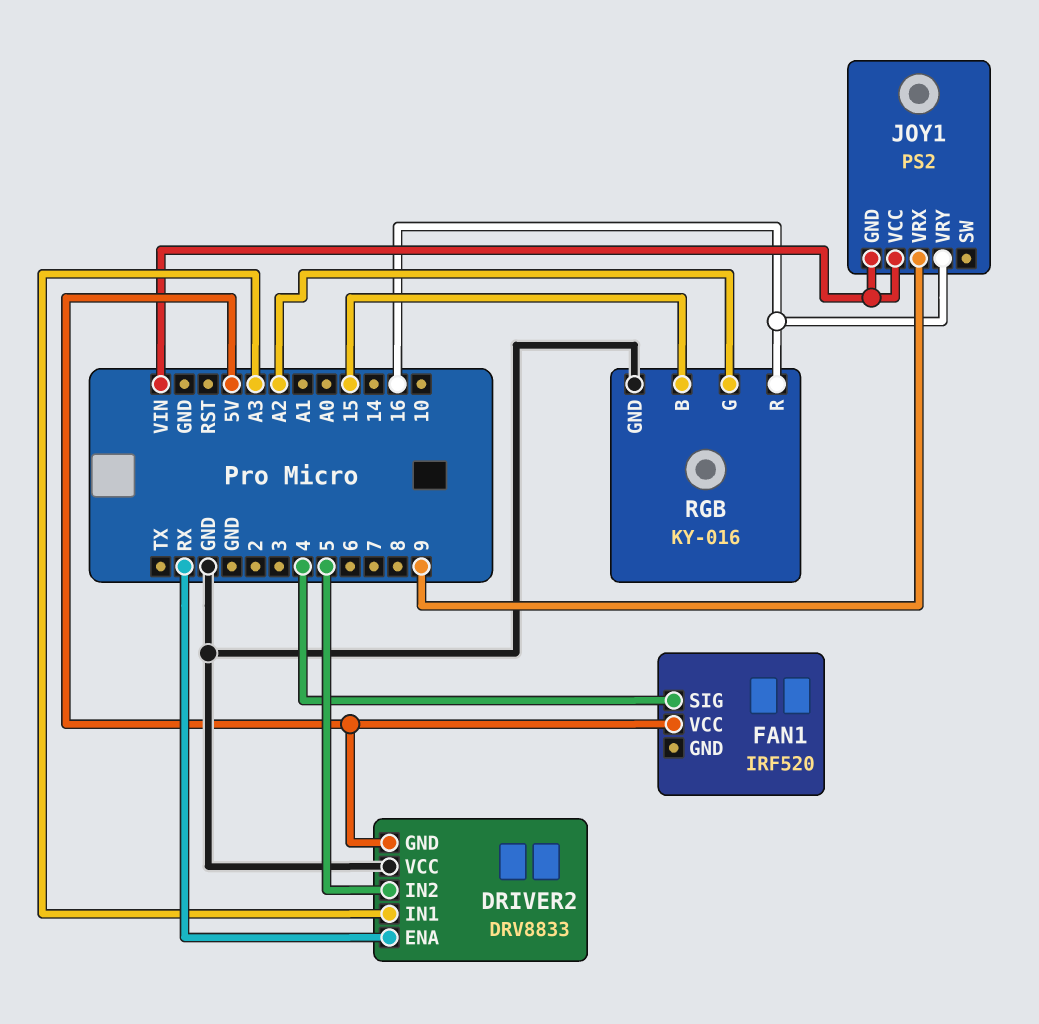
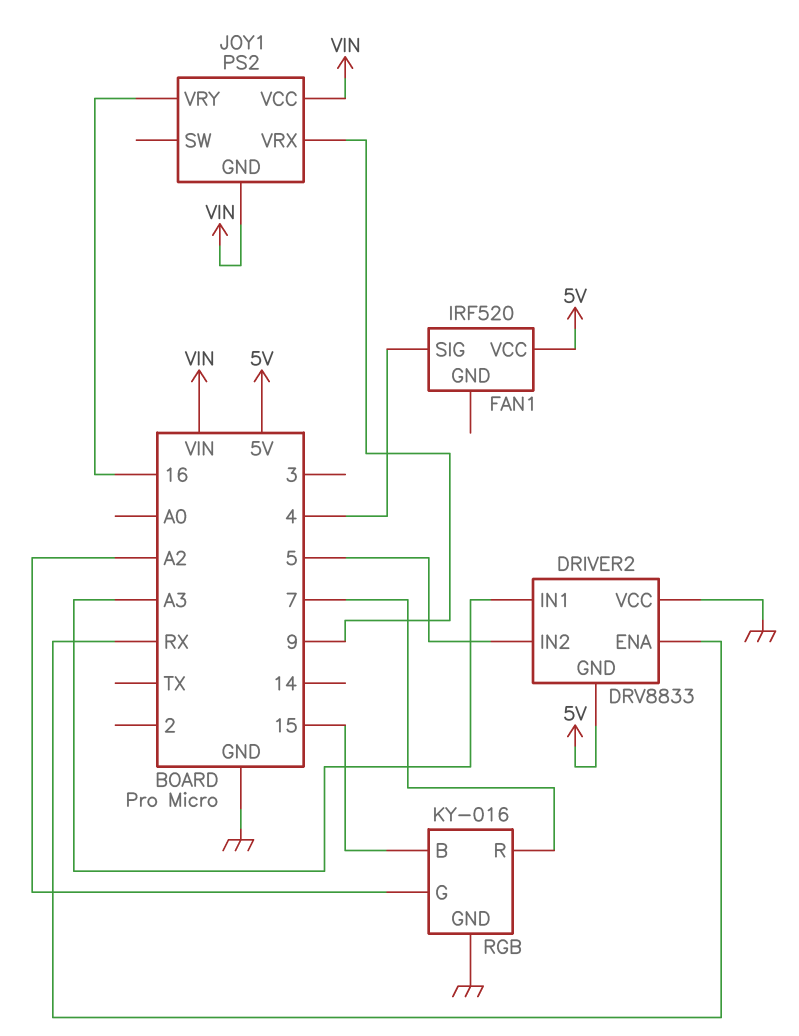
RGB pin R: 16 -> 7

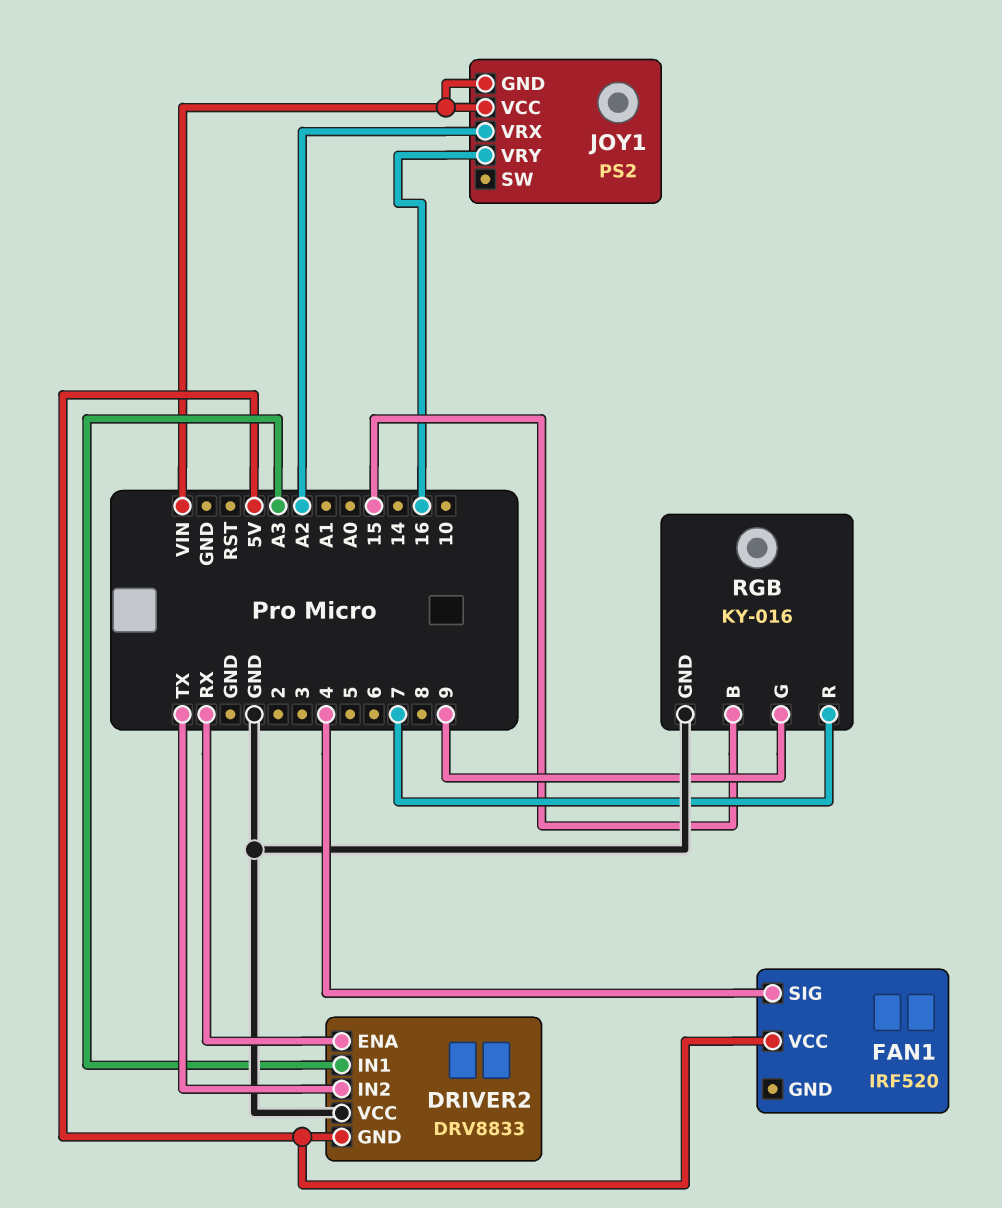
DRIVER2 pin IN2: 5 -> TX
JOY1 pin VRX: 9 -> A2
RGB pin G: A2 -> 9

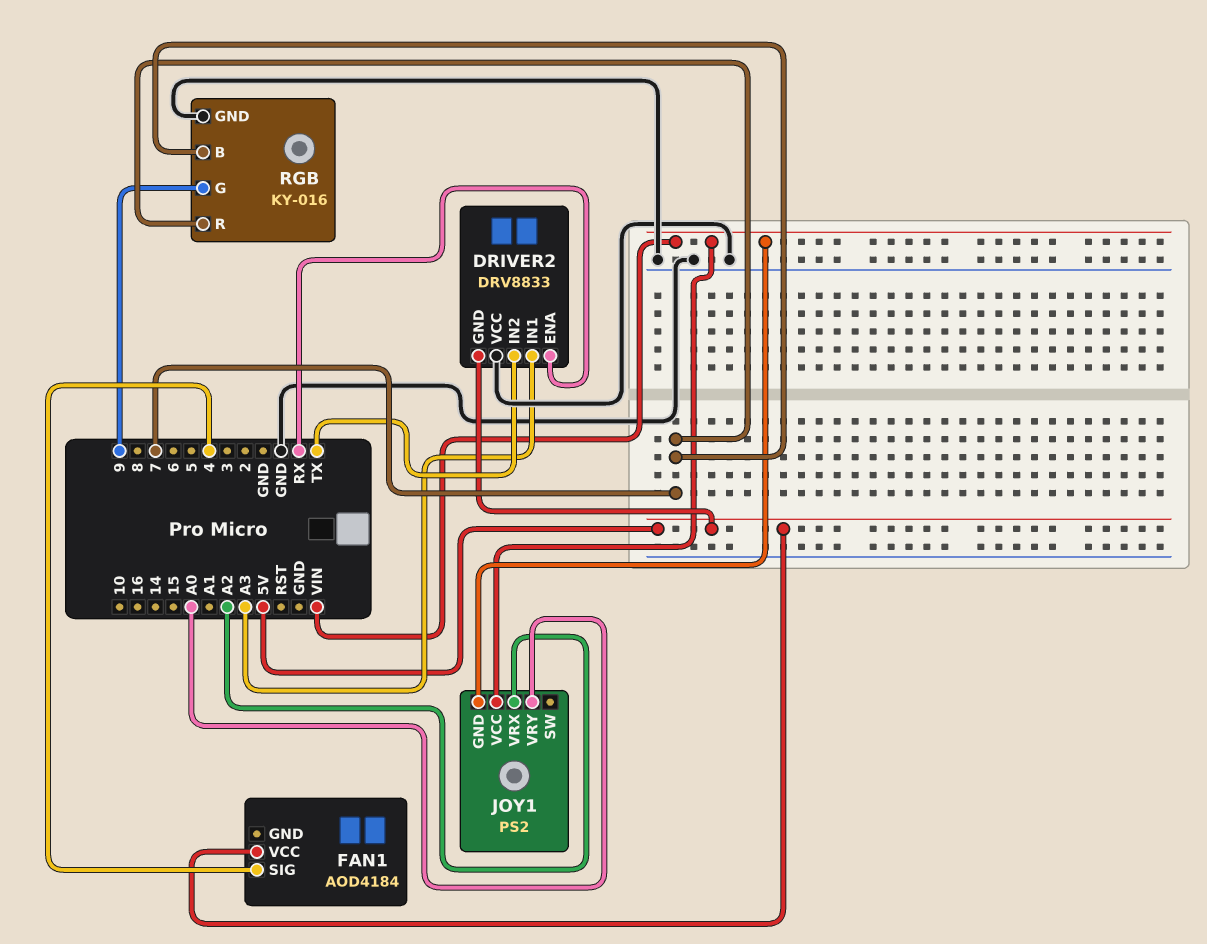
FAN1: IRF520 -> AOD4184
JOY1 pin VRY: 16 -> A0
RGB pin B: 15 -> 7

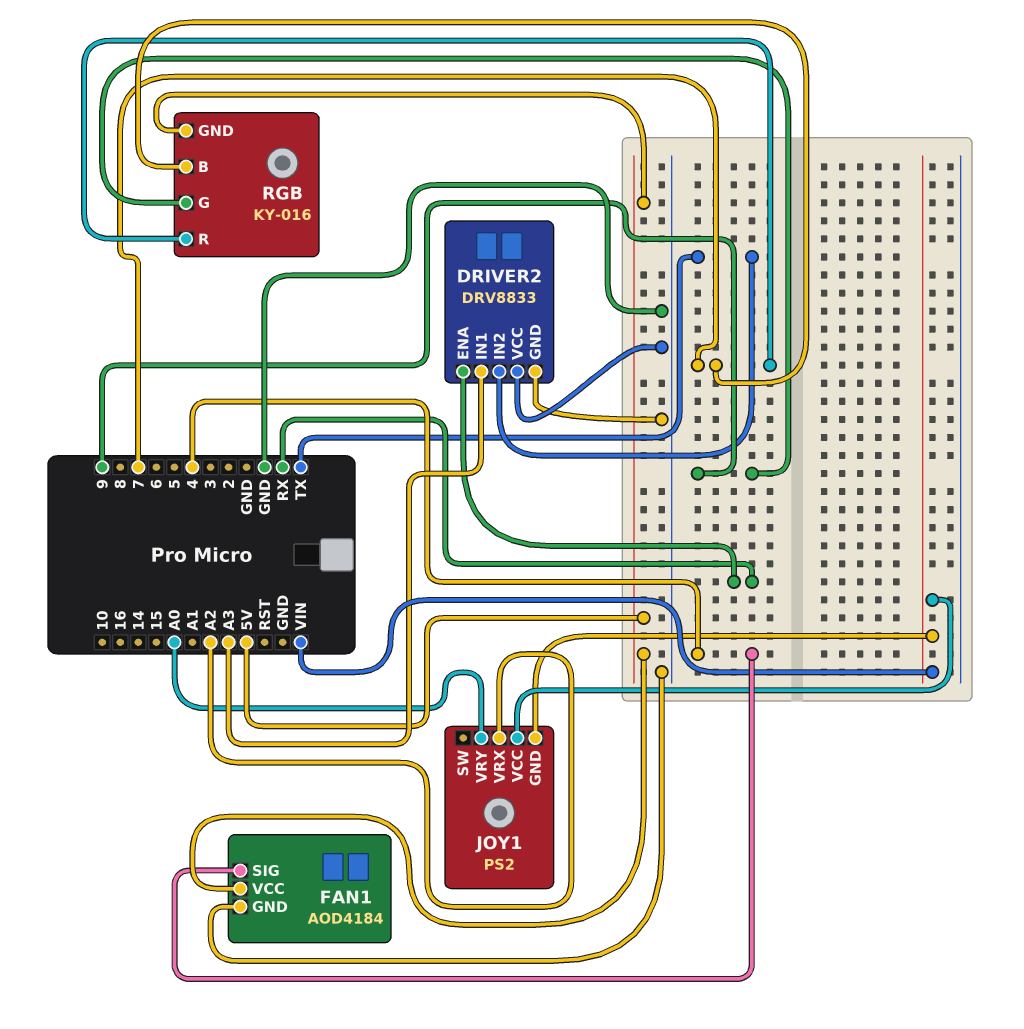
DRIVER2 pin GND: 5V -> GND
FAN1 pin GND: none -> GND
RGB pin GND: GND -> 5V

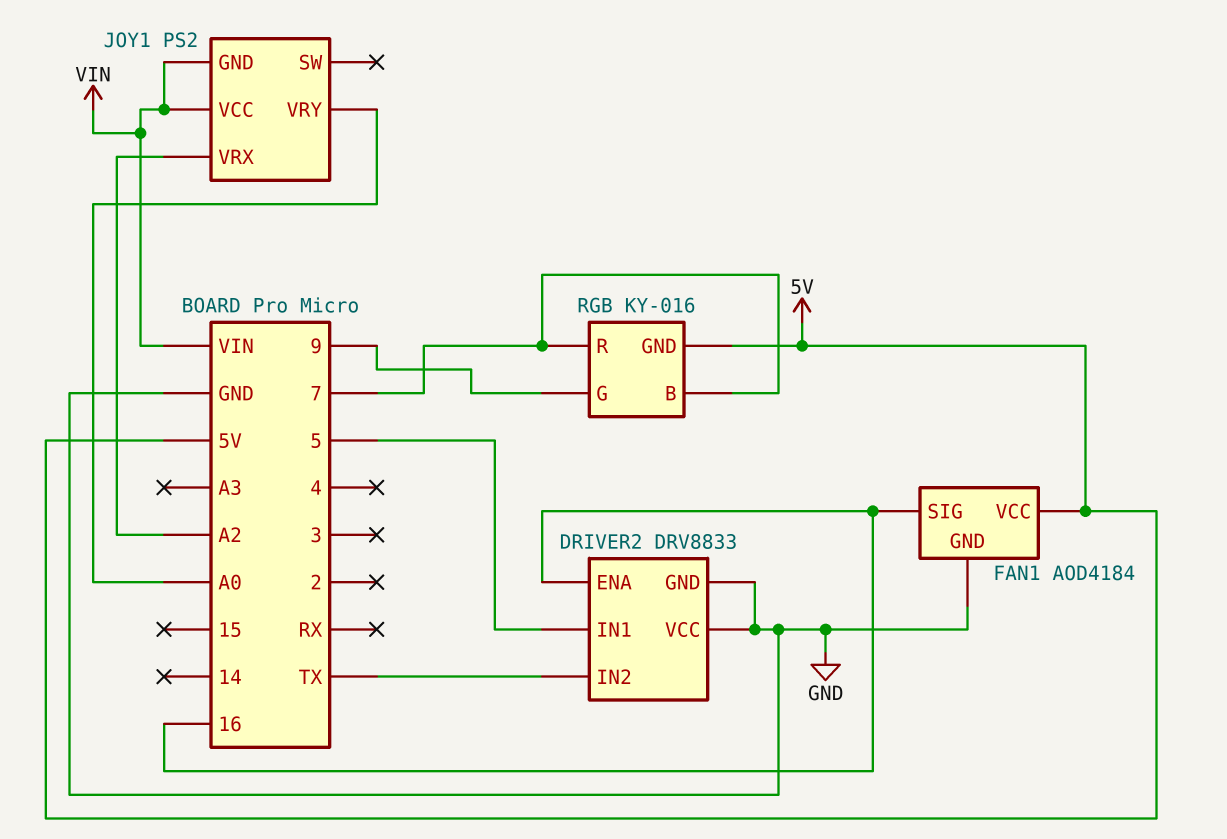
DRIVER2 pin ENA: RX -> 16
DRIVER2 pin IN1: A3 -> 5
FAN1 pin SIG: 4 -> 16

